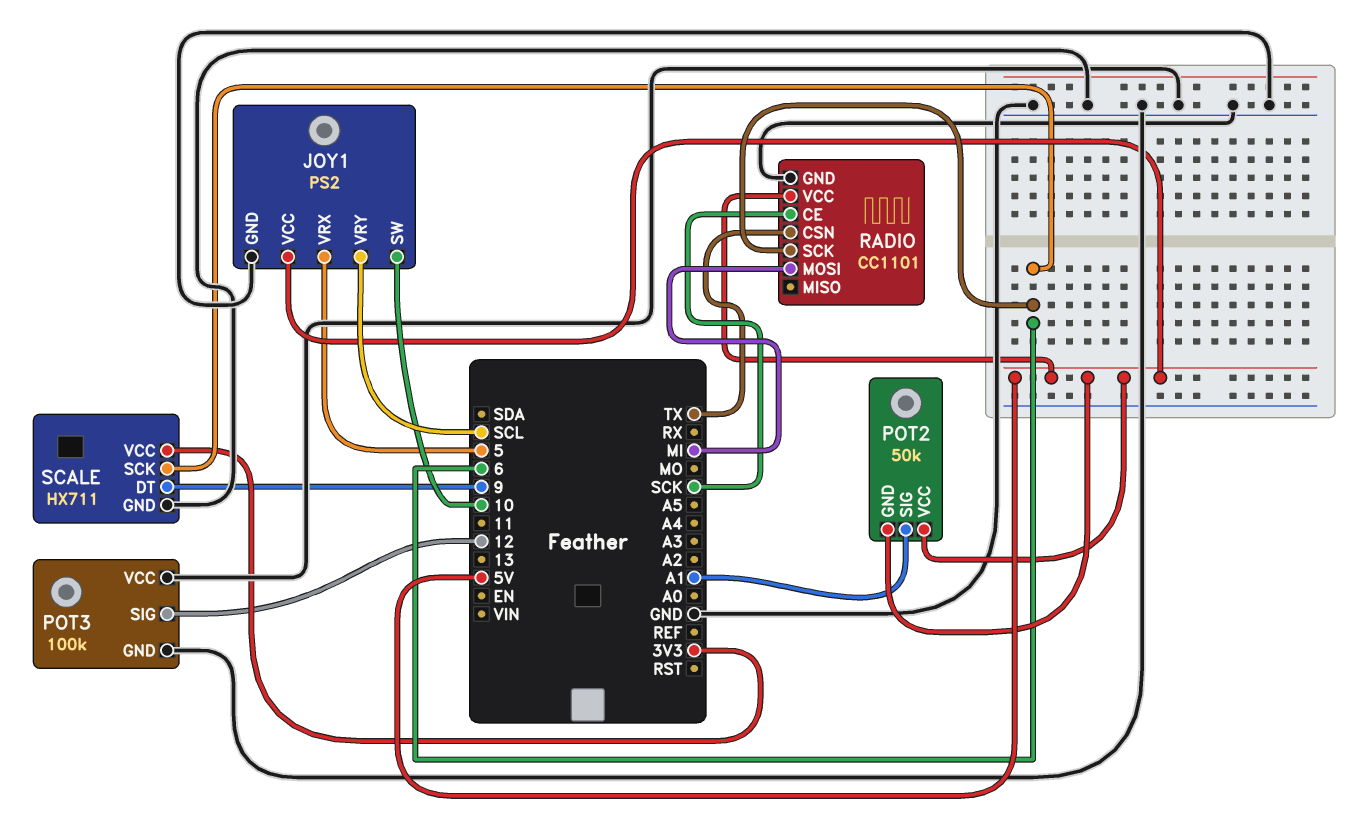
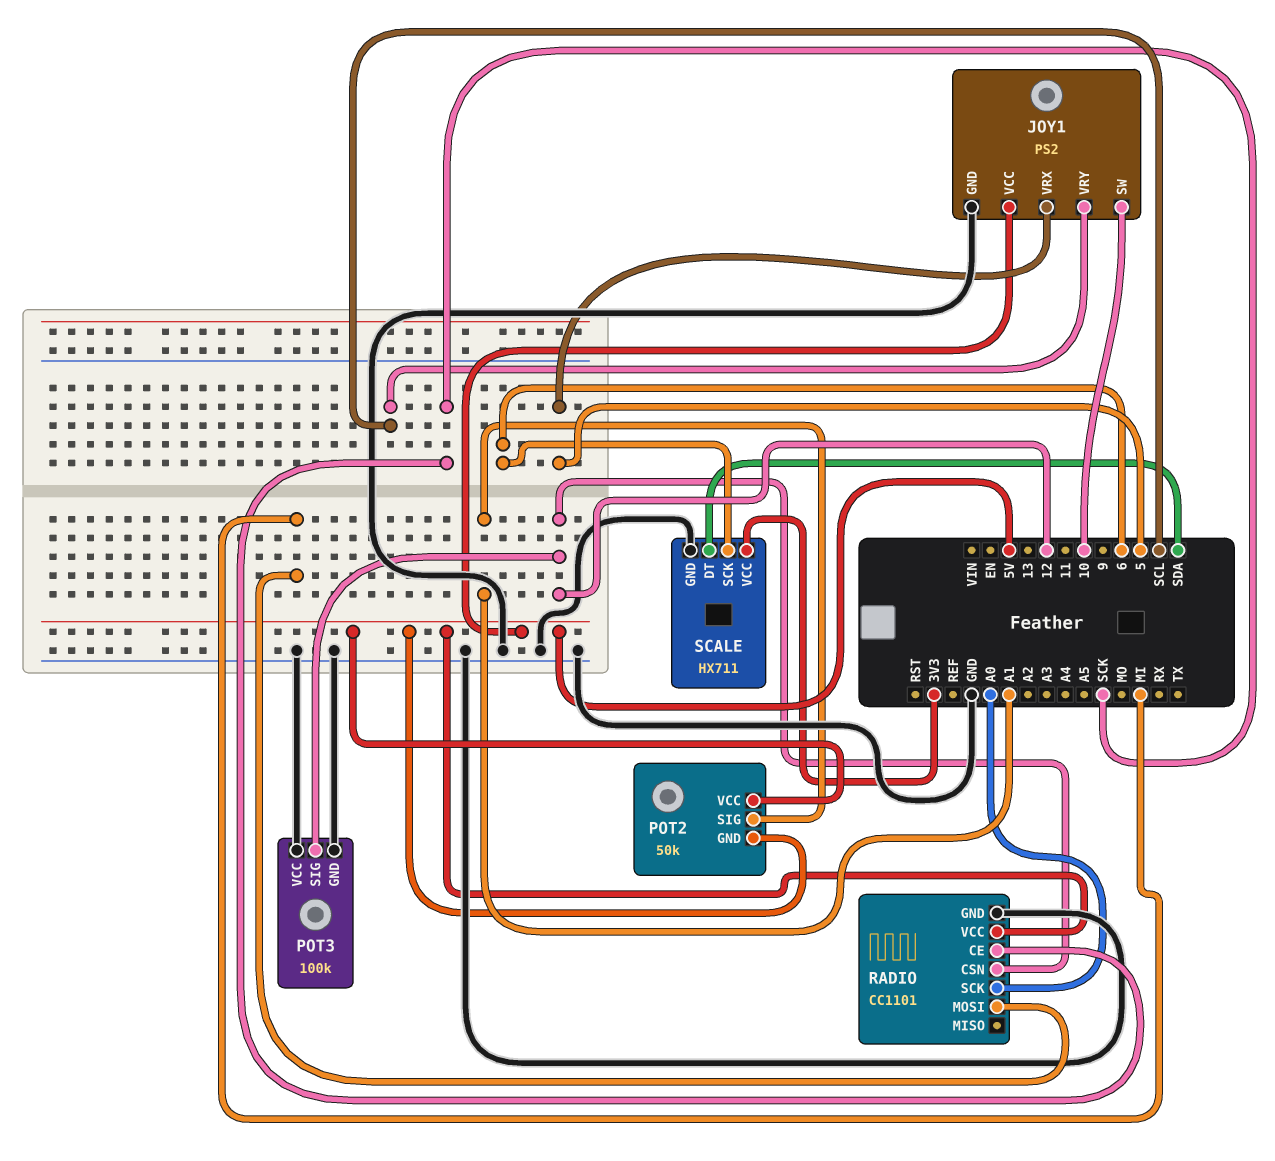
RADIO pin CSN: TX -> 12
RADIO pin SCK: 6 -> A0
SCALE pin DT: 9 -> SDA

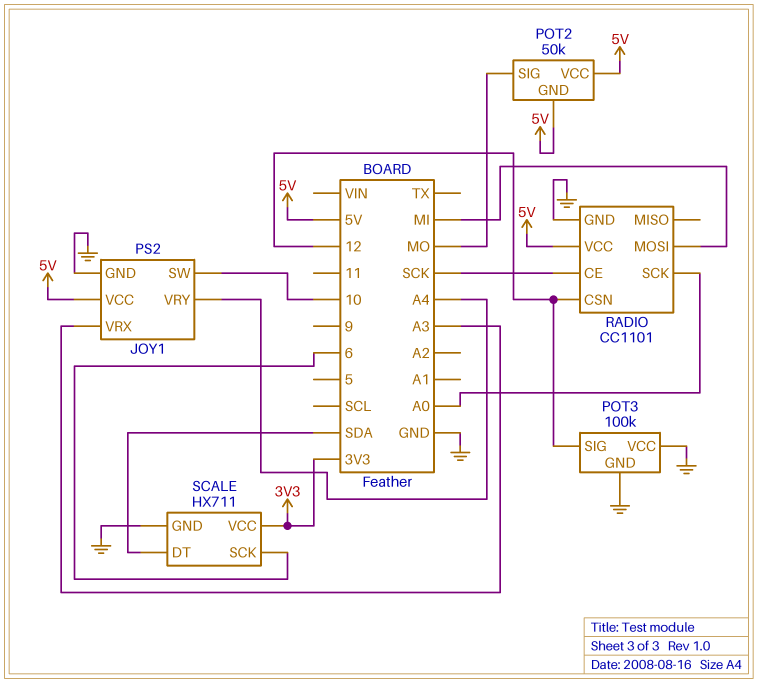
JOY1 pin VRX: 5 -> A3
JOY1 pin VRY: SCL -> A4
POT2 pin SIG: A1 -> MO

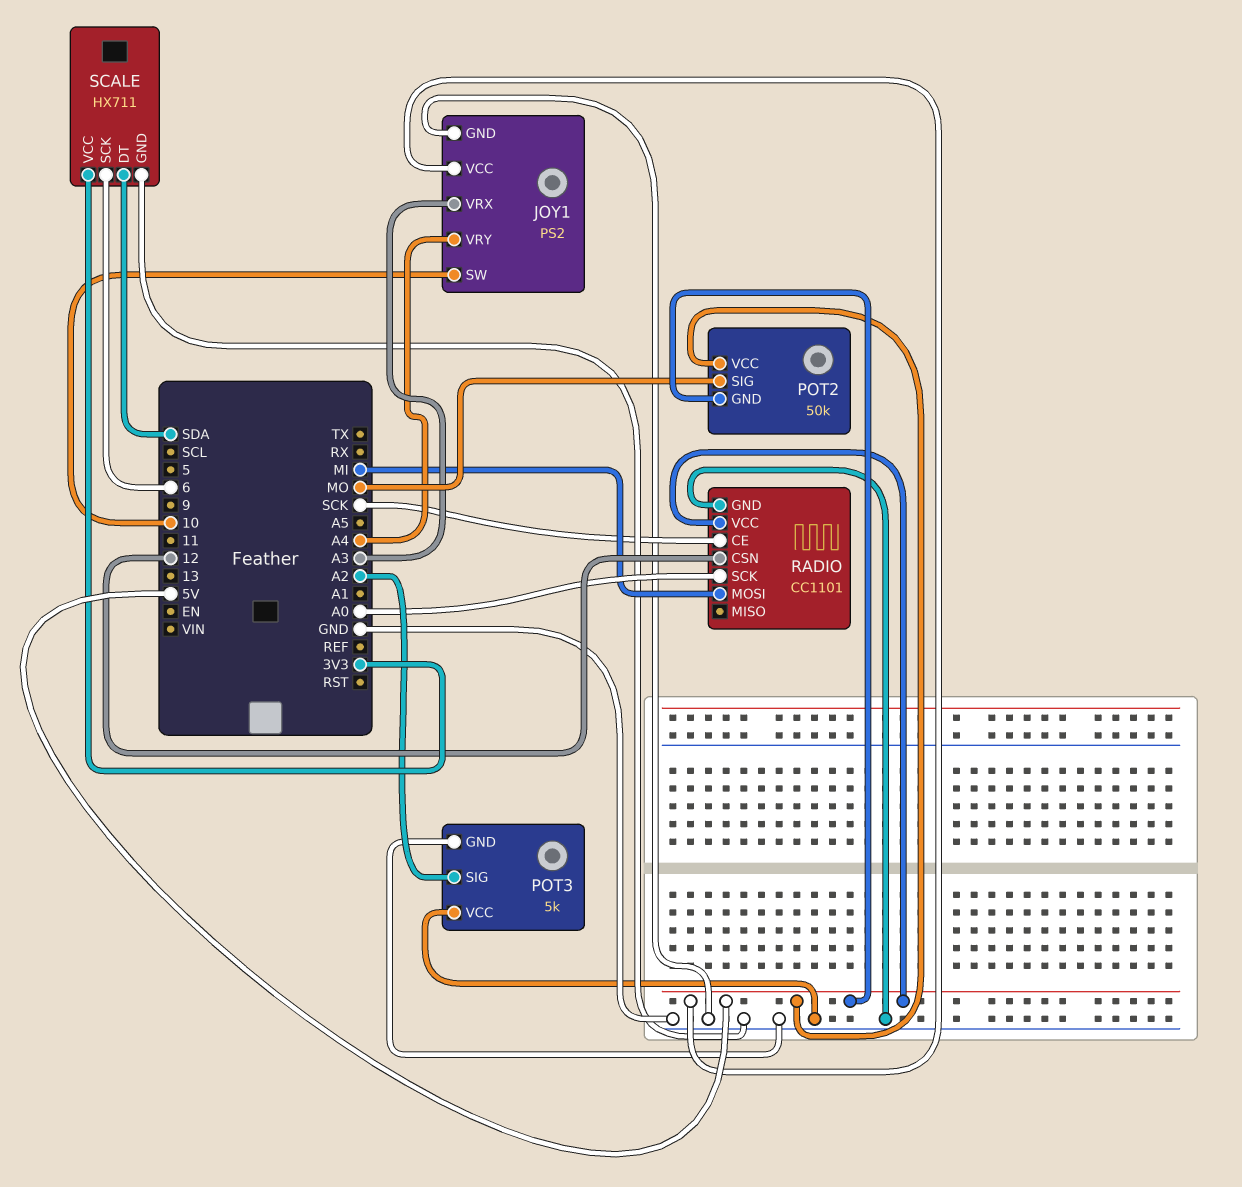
POT3: 100k -> 5k
POT3 pin SIG: 12 -> A2

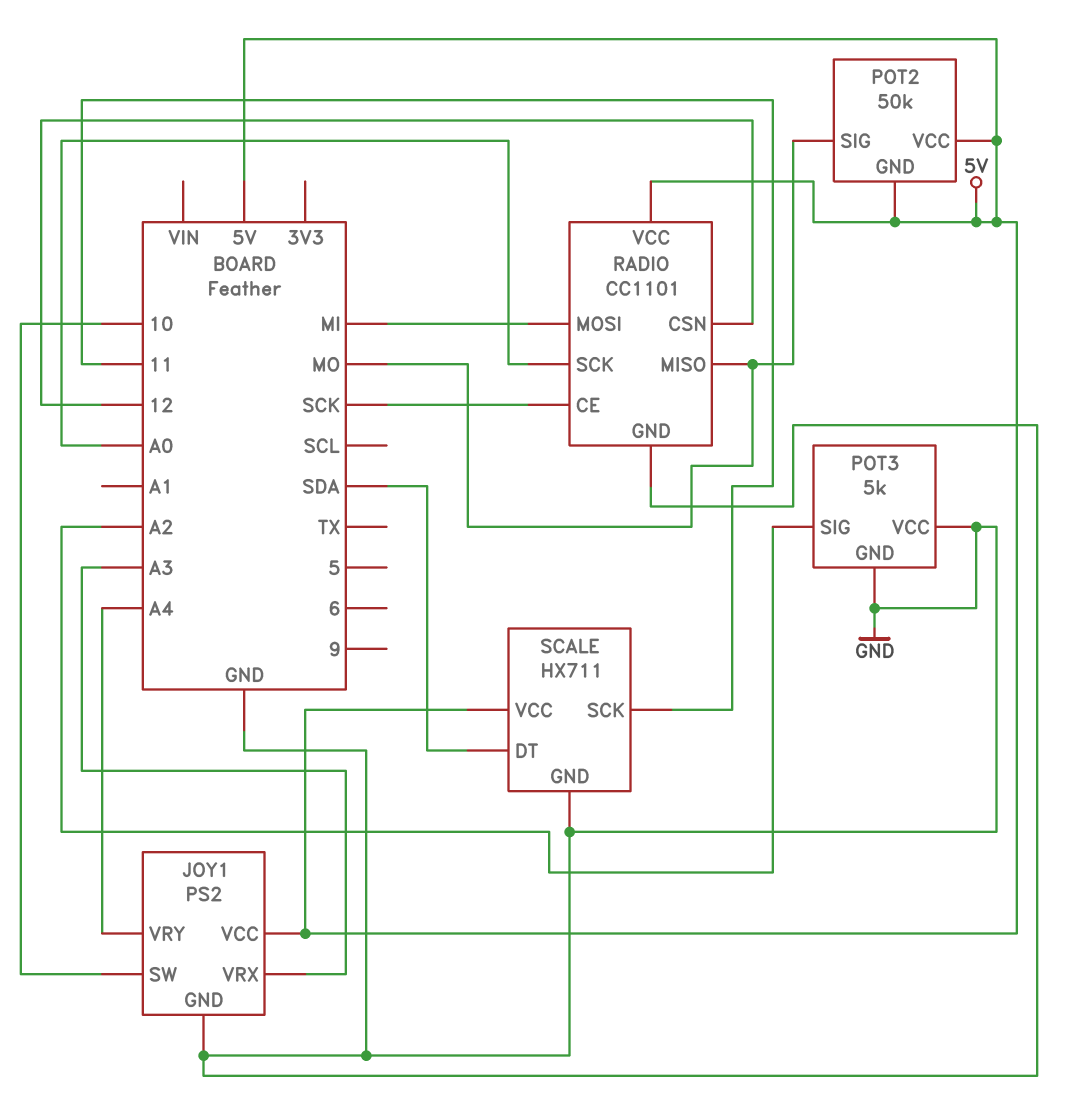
RADIO pin MISO: none -> MO
SCALE pin SCK: 6 -> 11
SCALE pin VCC: 3V3 -> 5V

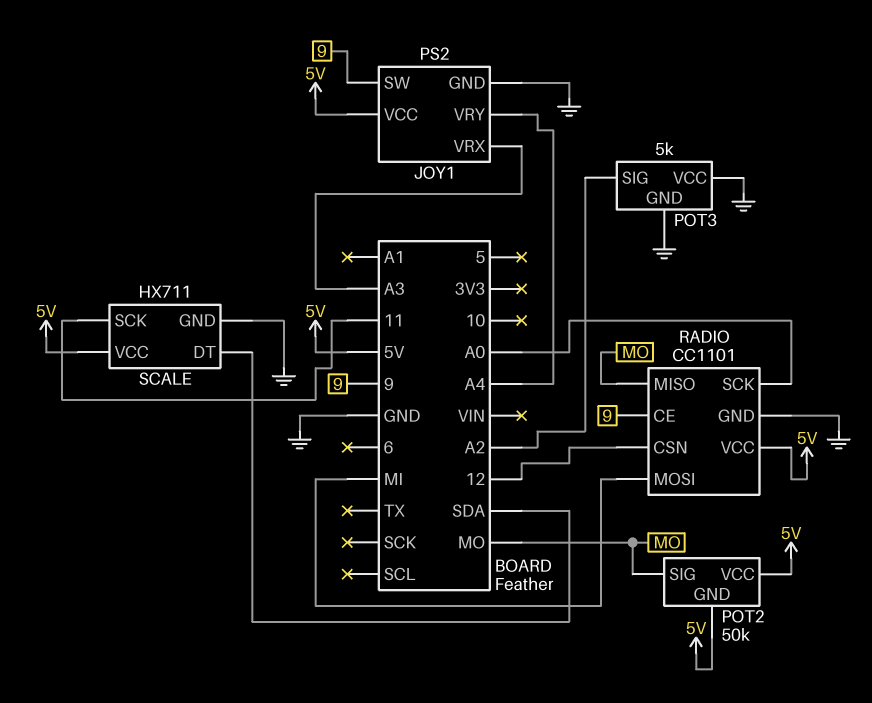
JOY1 pin SW: 10 -> 9
RADIO pin CE: SCK -> 9

